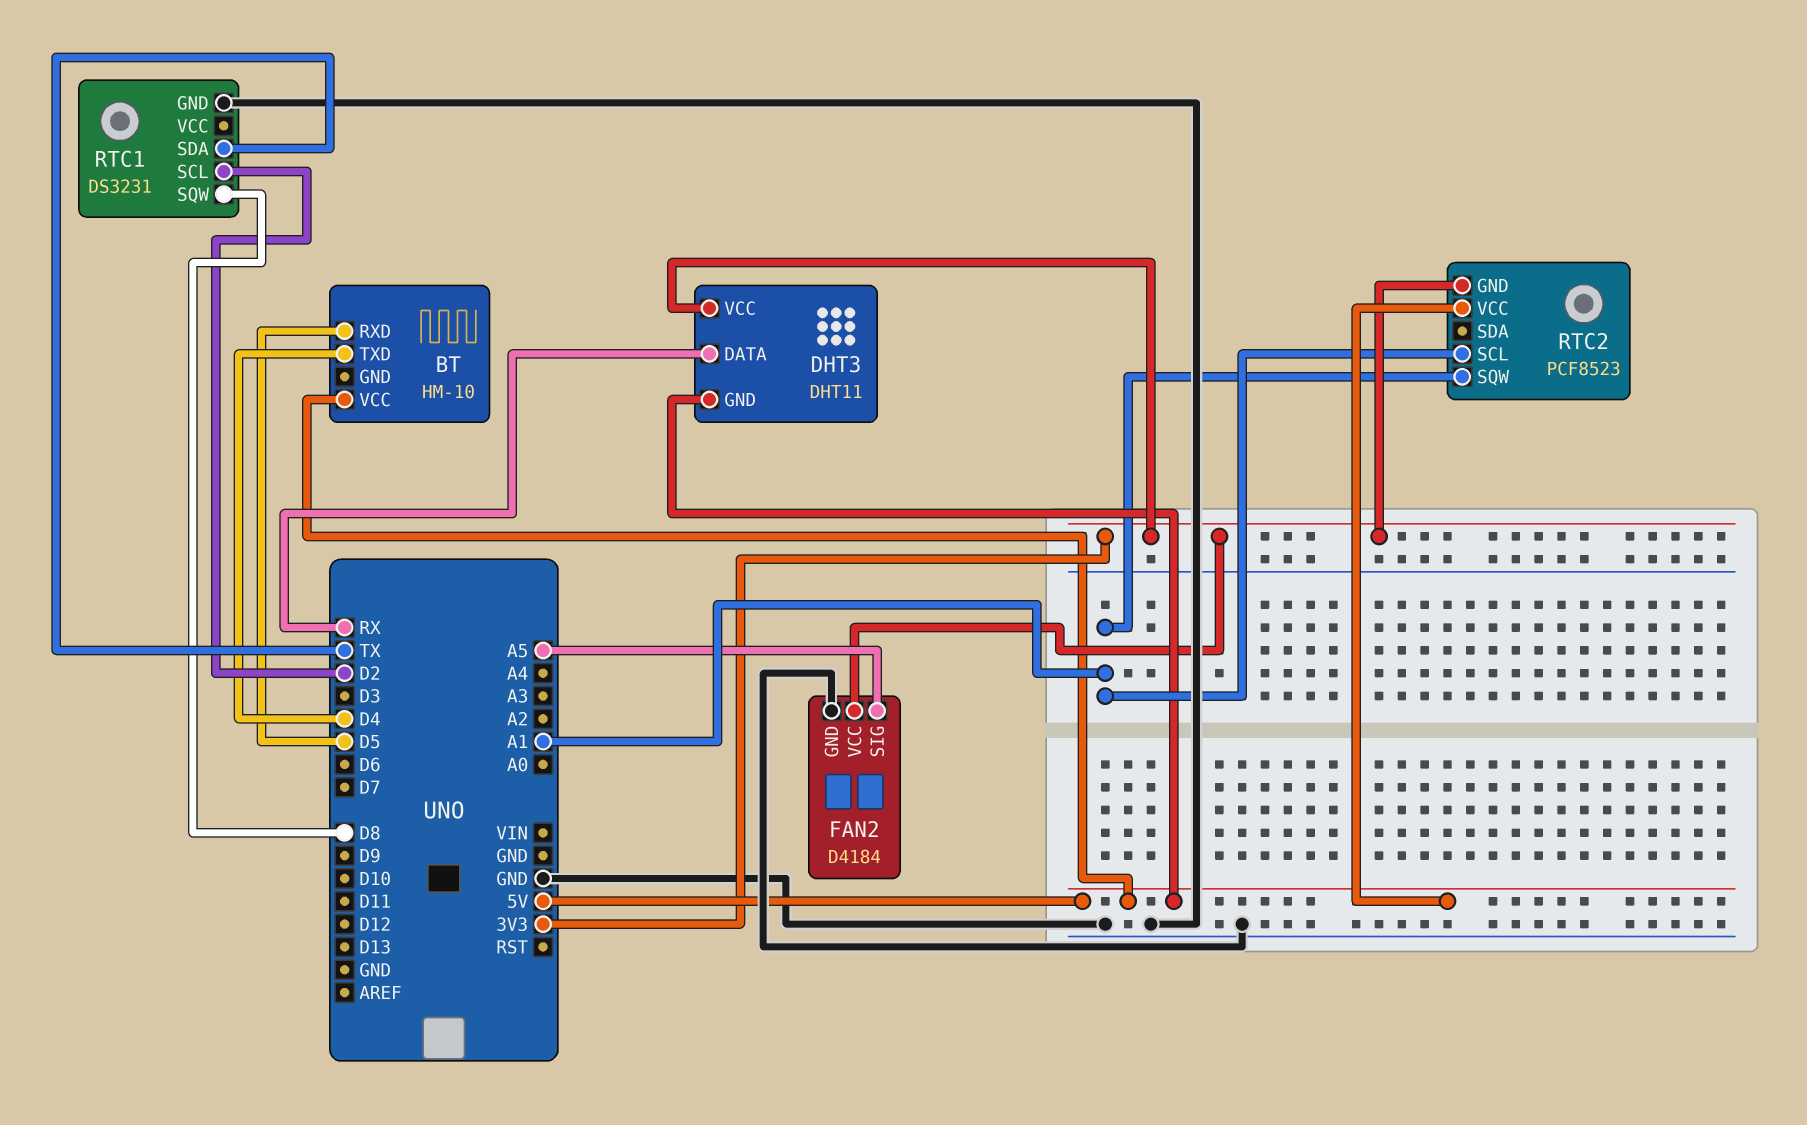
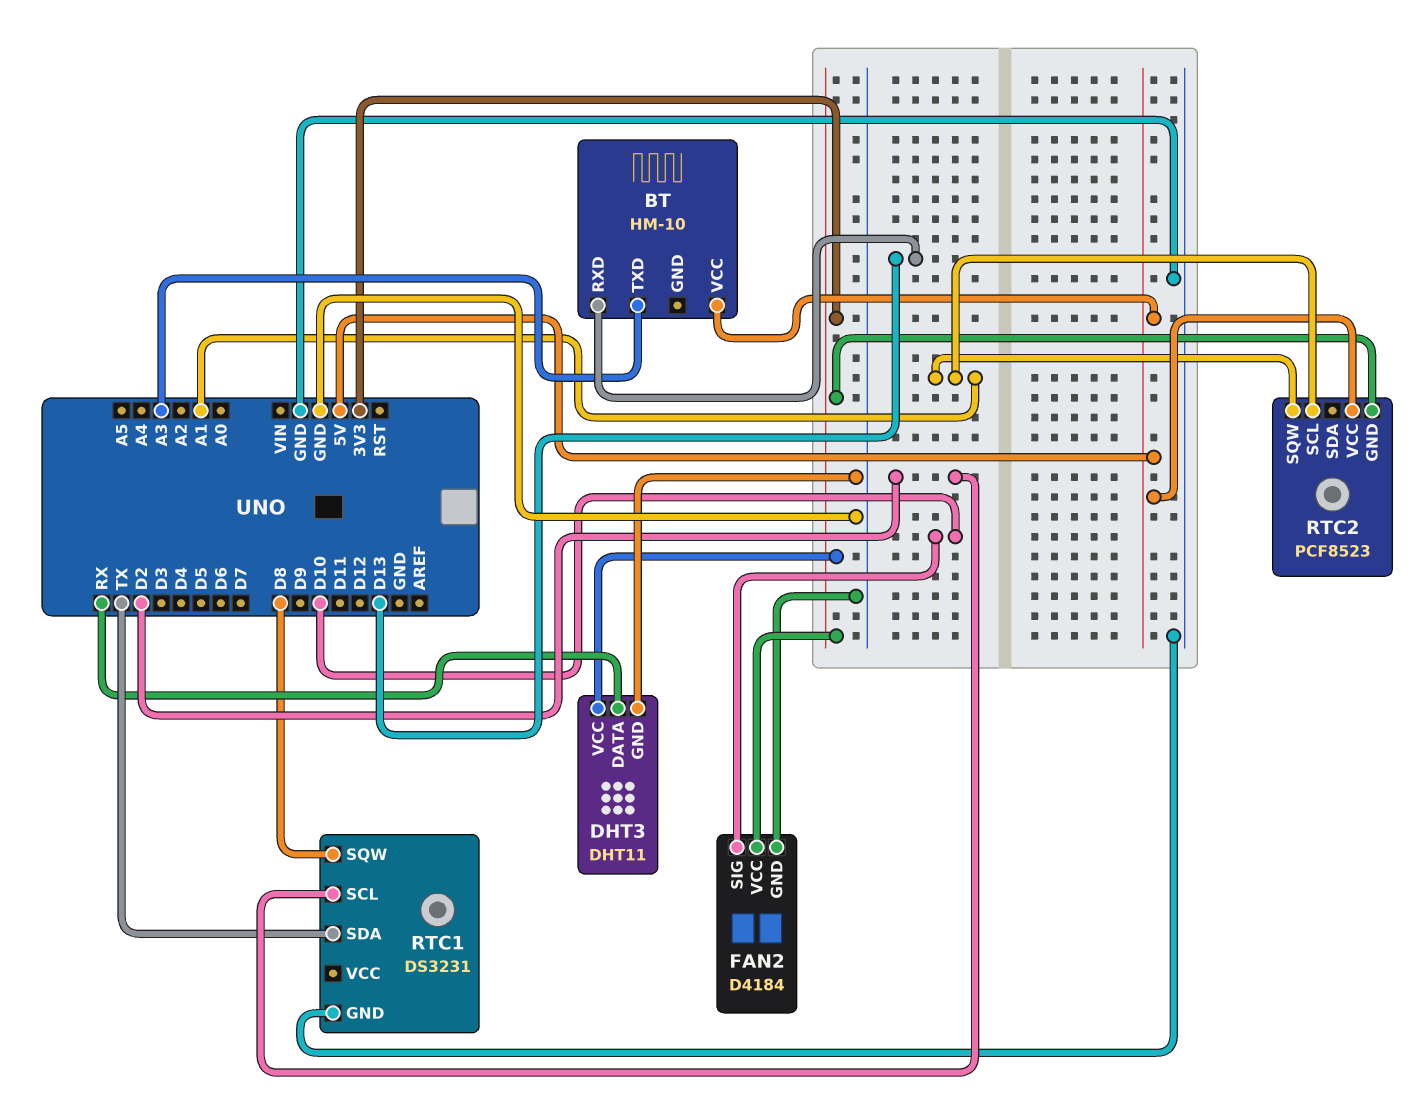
BT pin RXD: D5 -> D13
BT pin TXD: D4 -> A3
DHT3 pin GND: 5V -> GND
FAN2 pin SIG: A5 -> D10

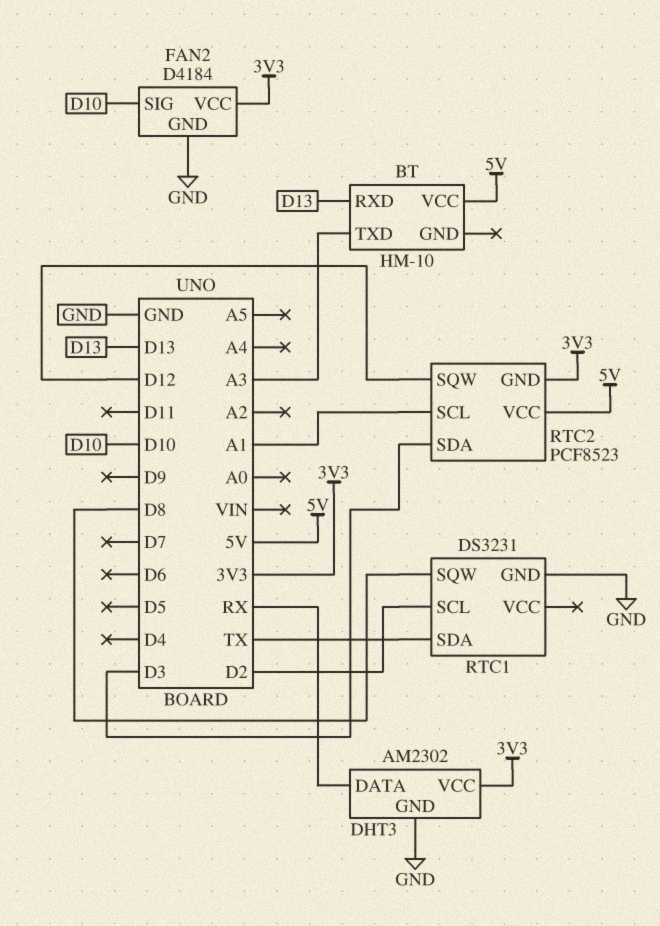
DHT3: DHT11 -> AM2302
RTC2 pin SDA: none -> D3
RTC2 pin SQW: A1 -> D12

